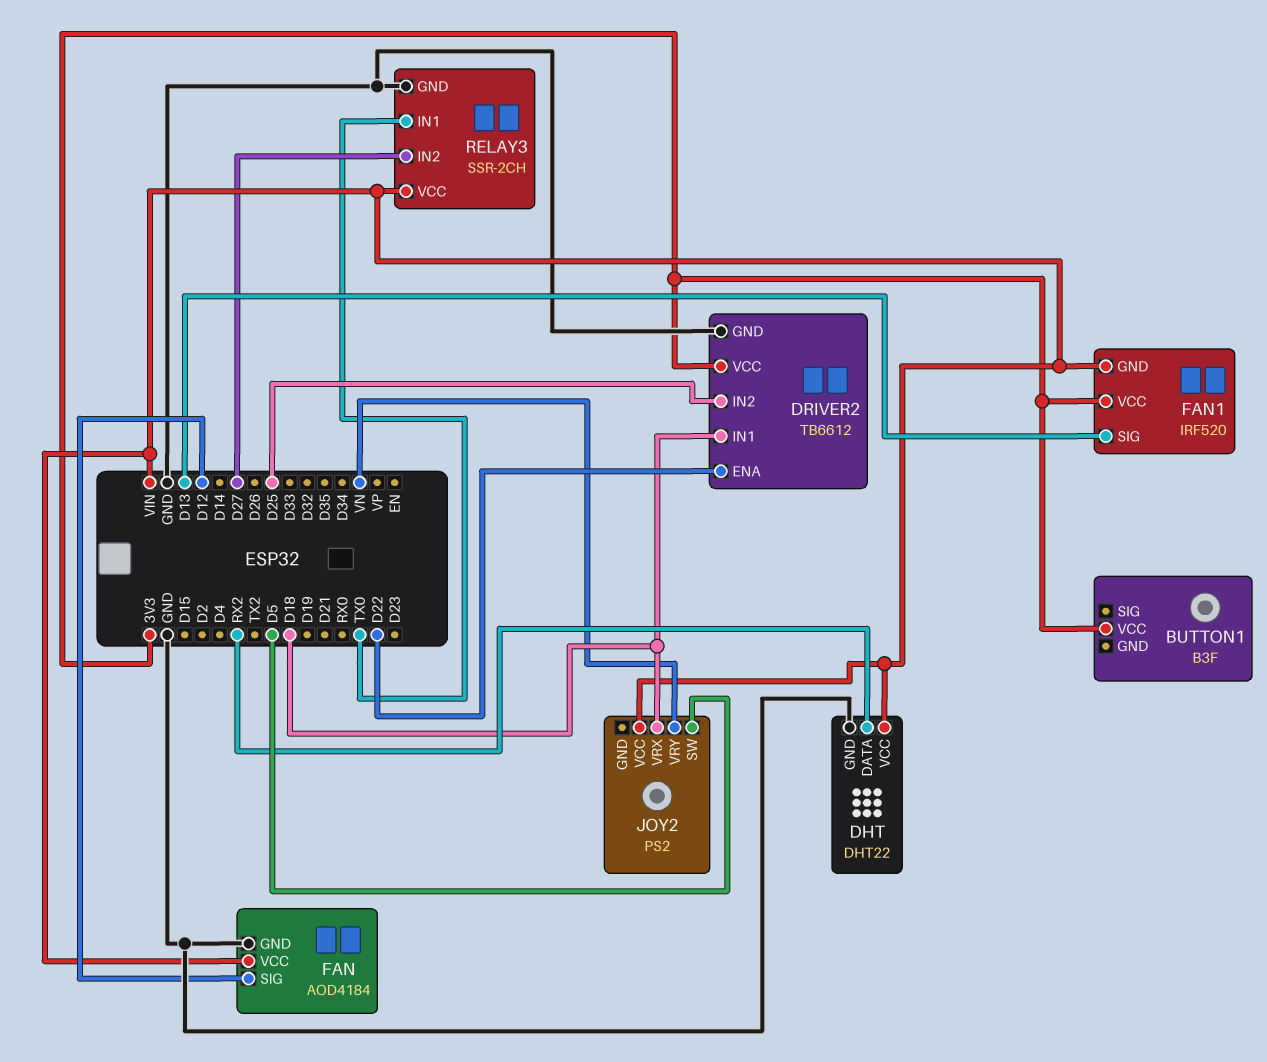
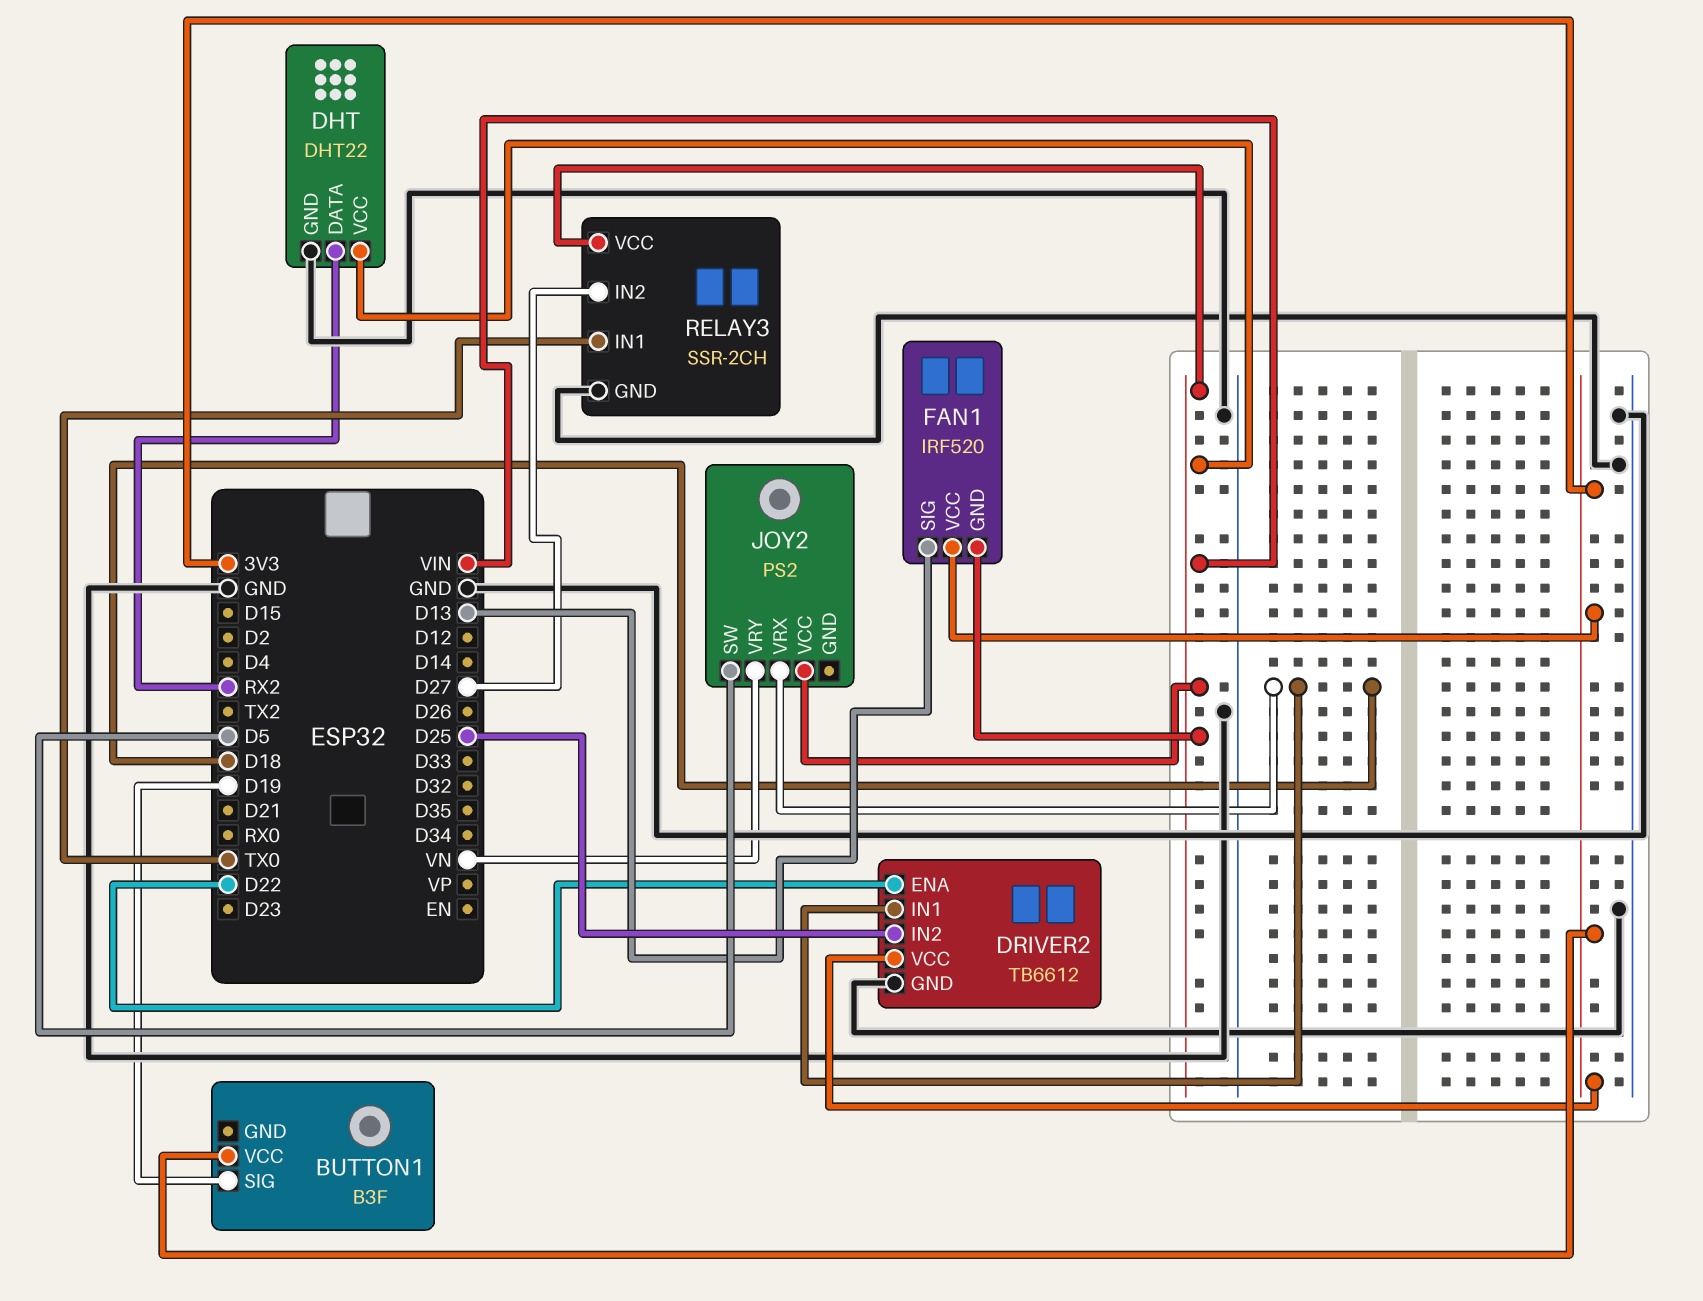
BUTTON1 pin SIG: none -> D19
FAN: AOD4184 -> none
FAN pin GND: GND -> none
FAN pin SIG: D12 -> none
FAN pin VCC: VIN -> none

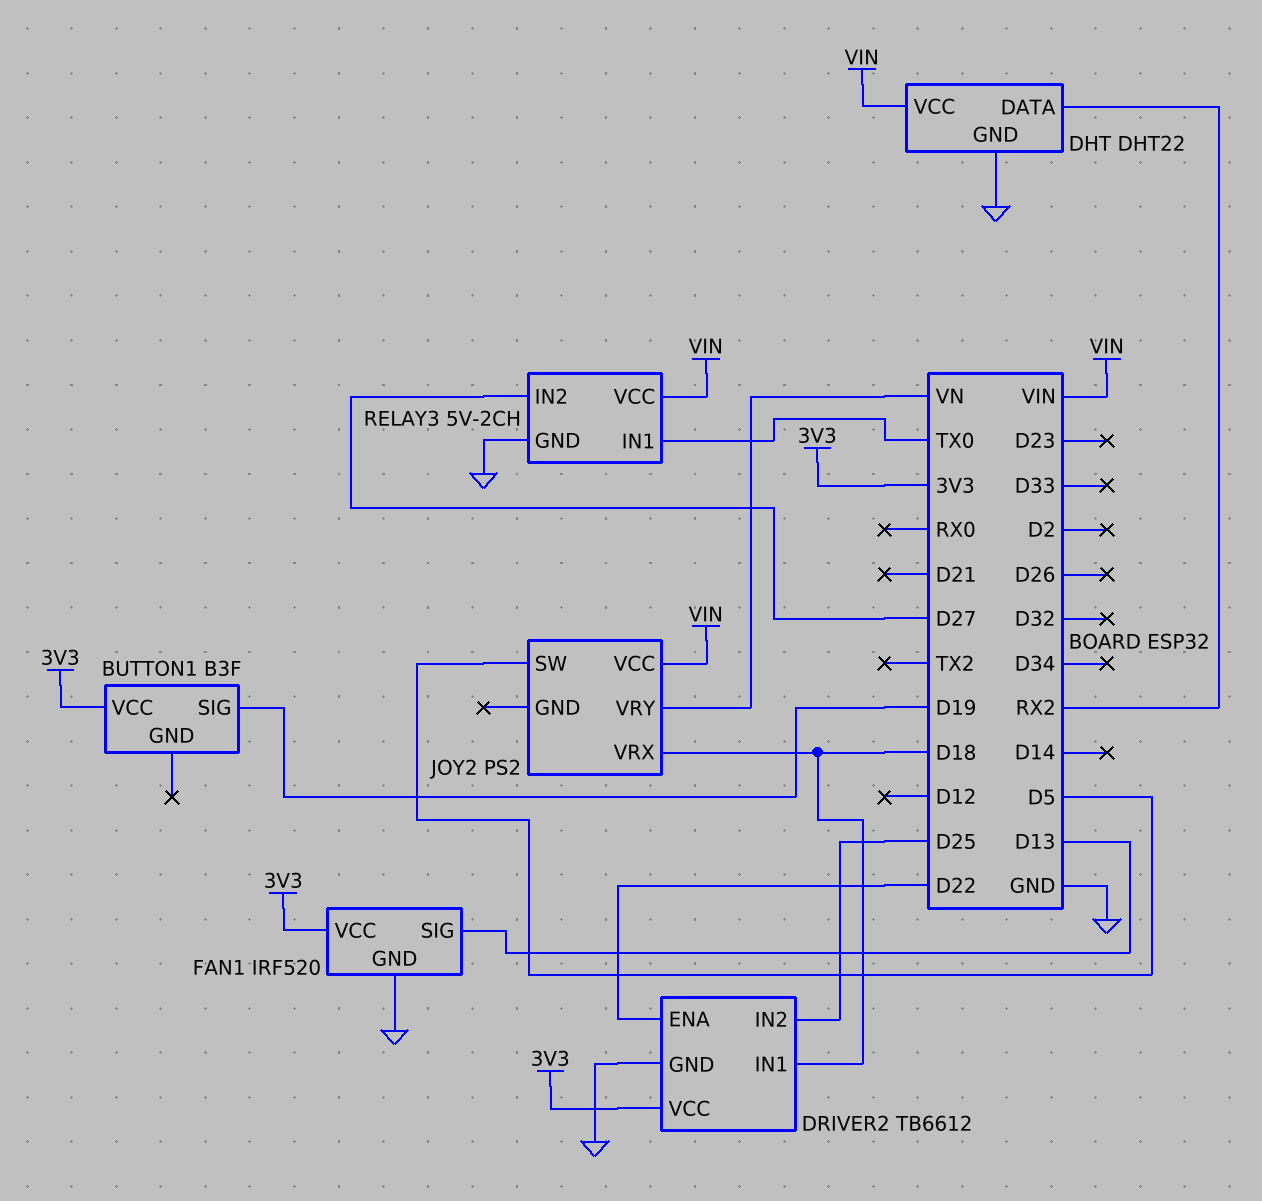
FAN1 pin GND: VIN -> GND
RELAY3: SSR-2CH -> 5V-2CH

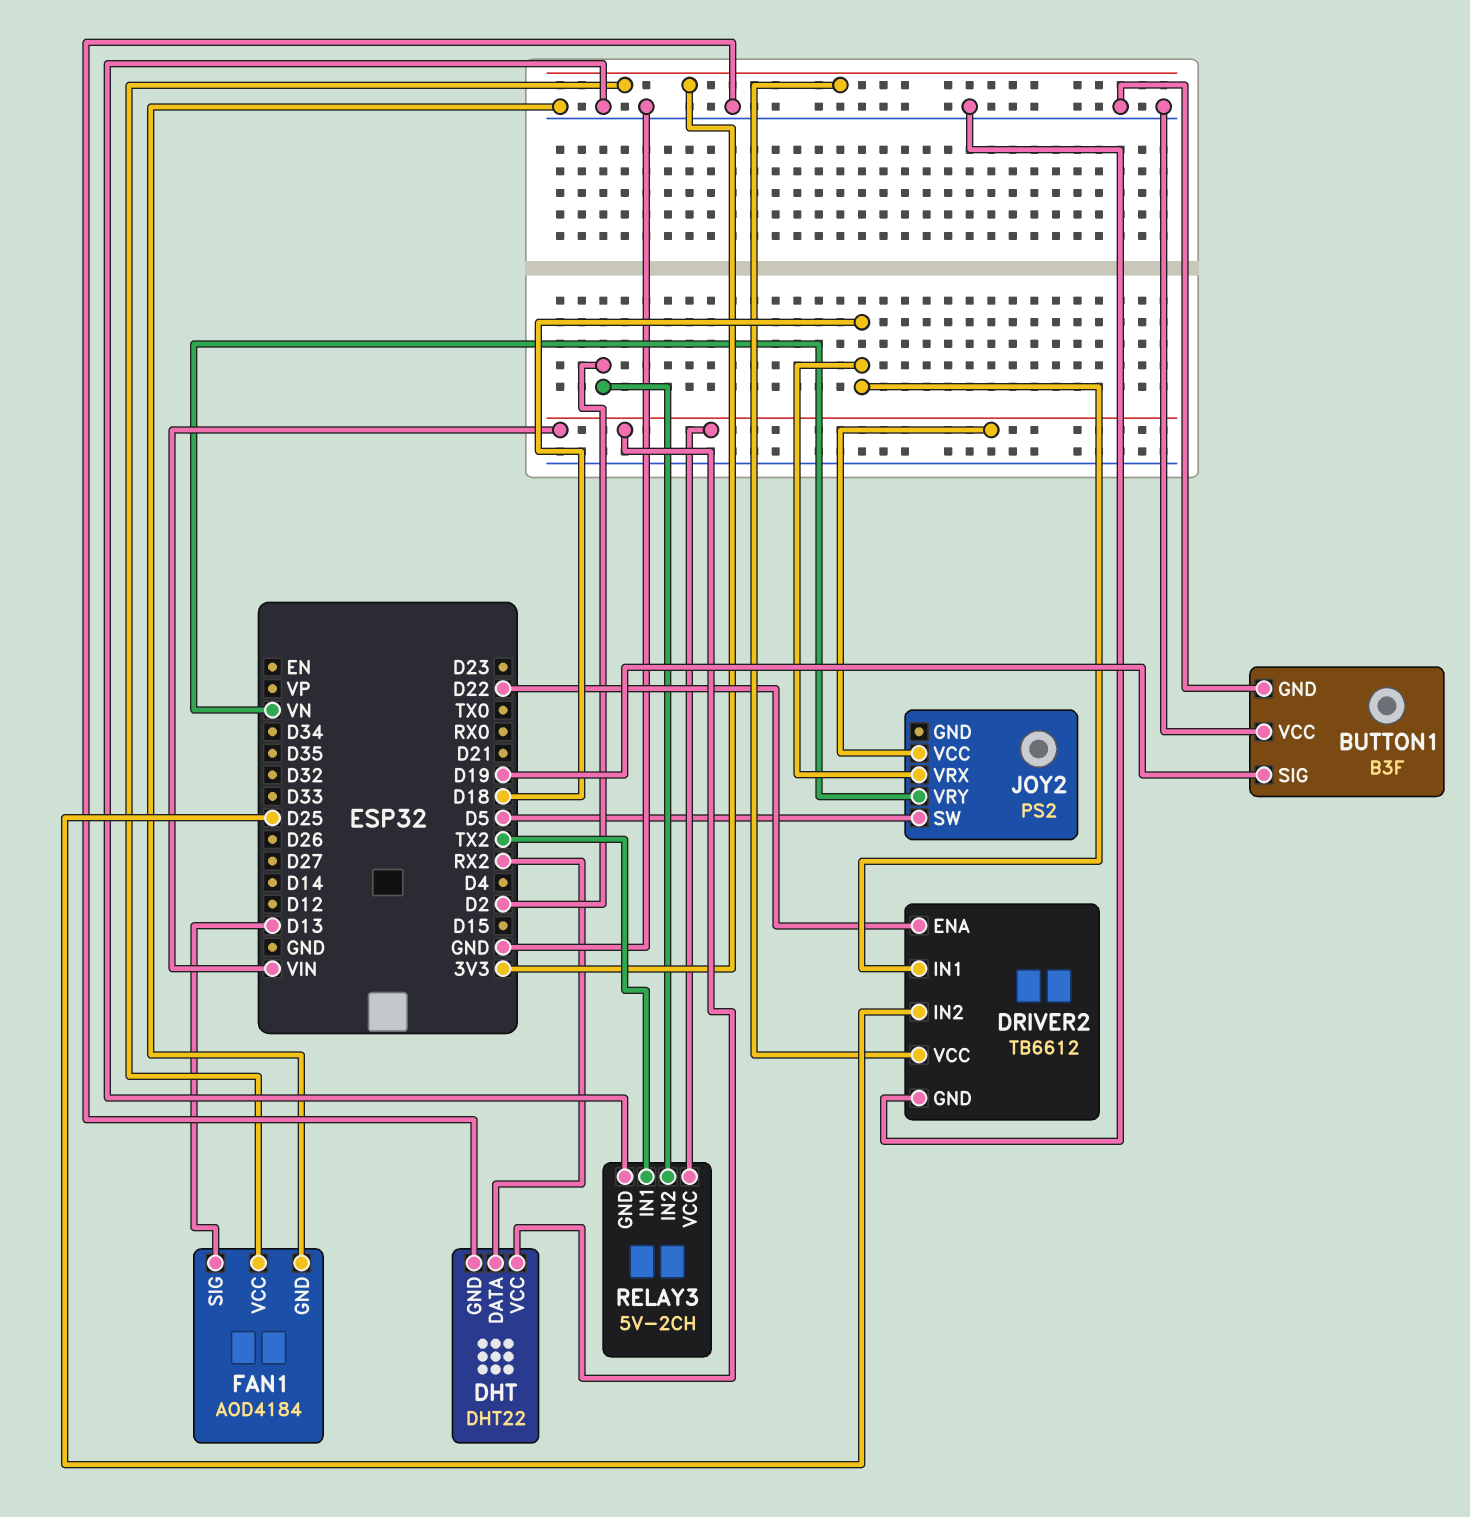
BUTTON1 pin GND: none -> GND
BUTTON1 pin VCC: 3V3 -> GND
FAN1: IRF520 -> AOD4184
RELAY3 pin IN1: TX0 -> TX2
RELAY3 pin IN2: D27 -> D2

